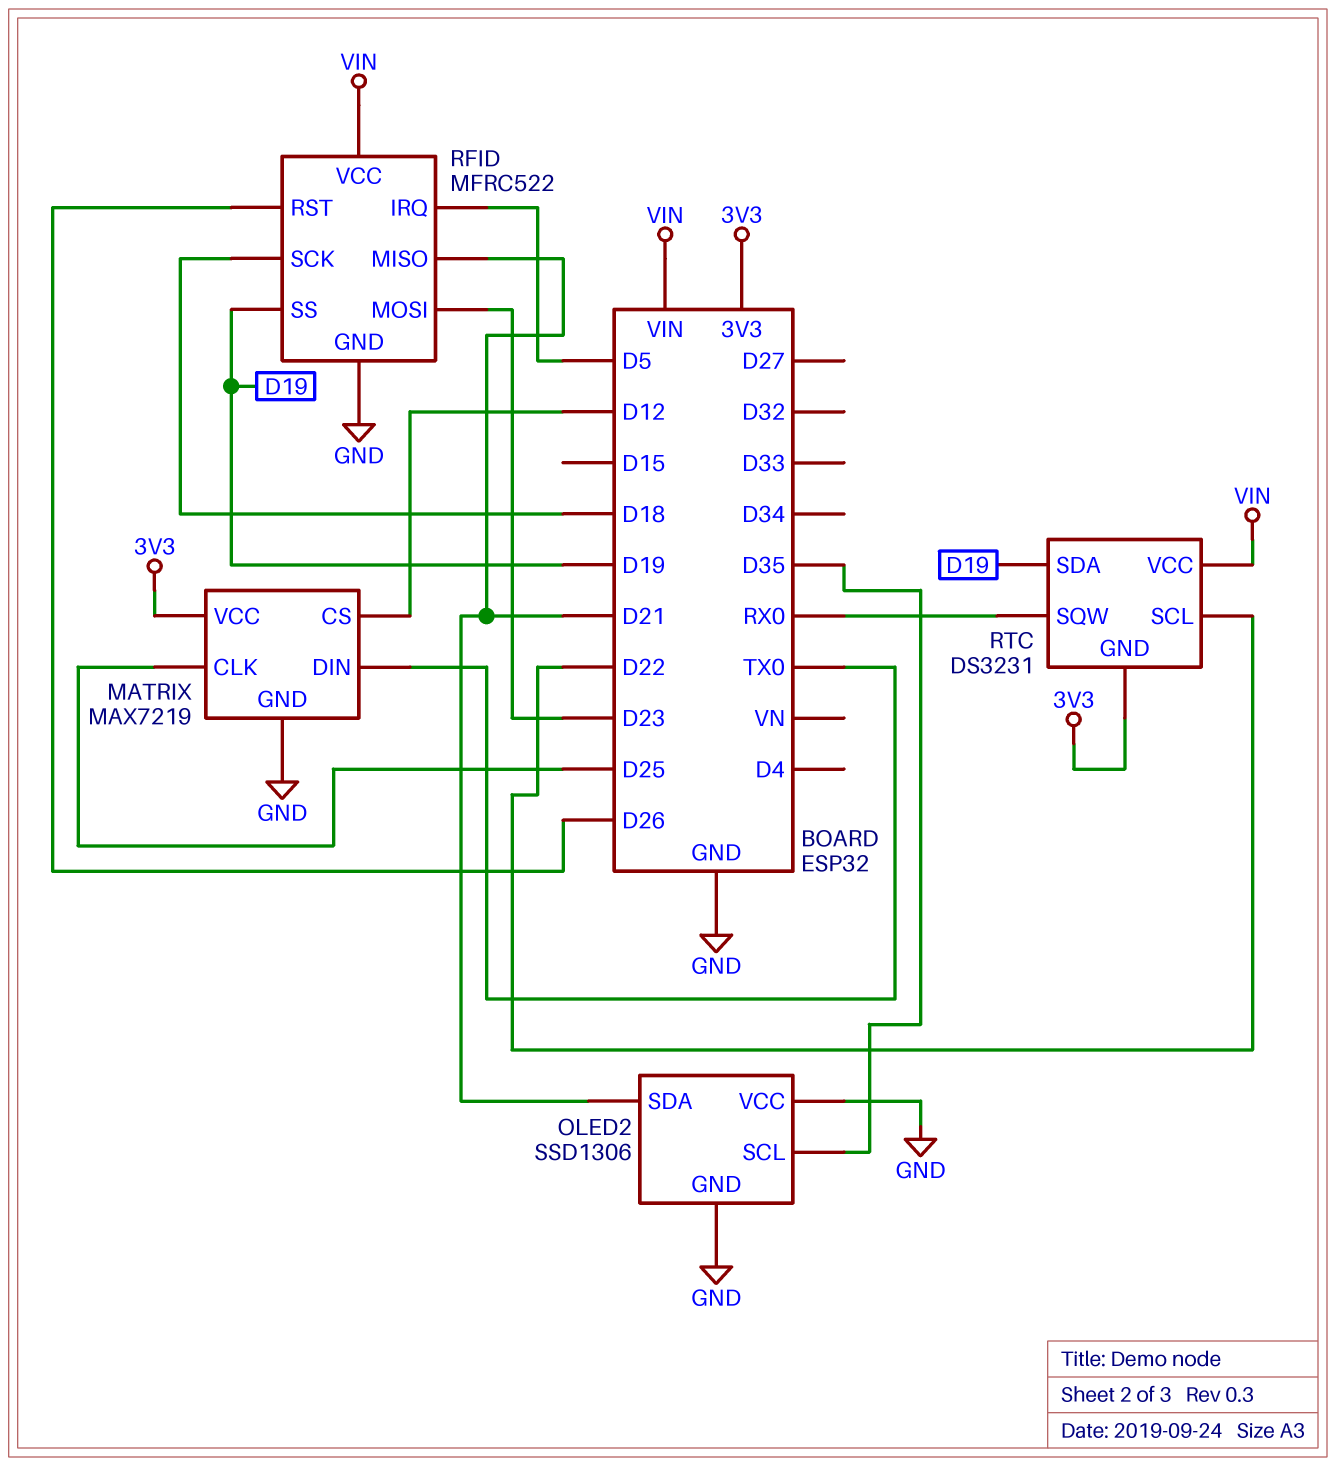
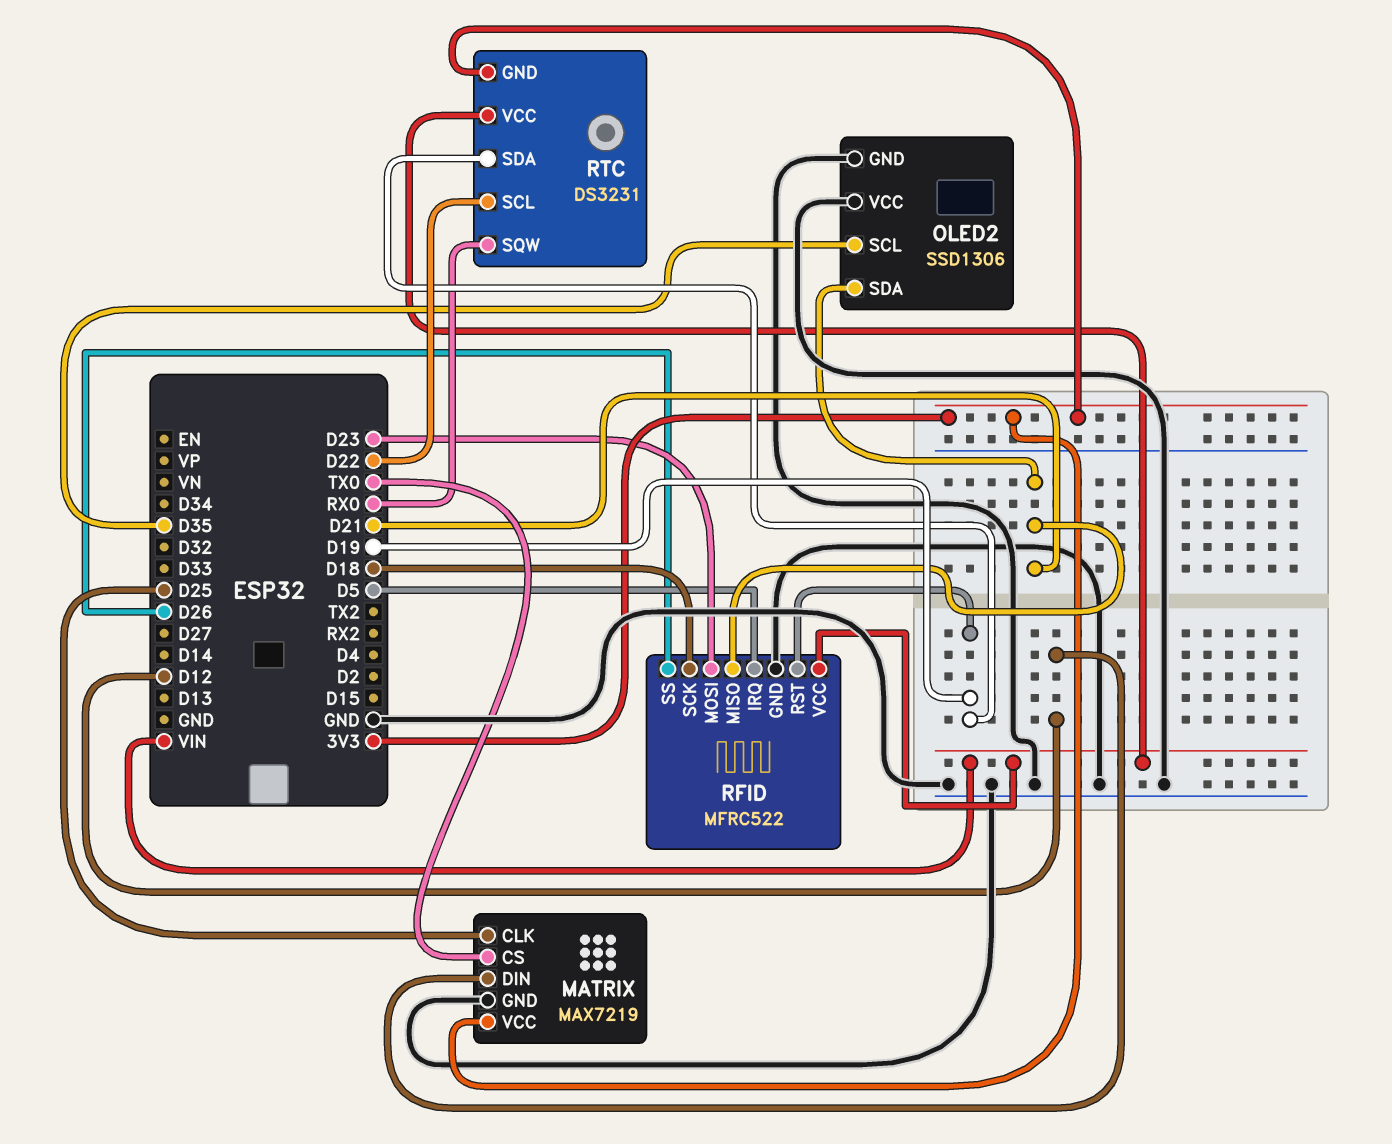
MATRIX pin CS: D12 -> TX0
MATRIX pin DIN: TX0 -> D12
RFID pin RST: D26 -> D19
RFID pin SS: D19 -> D26

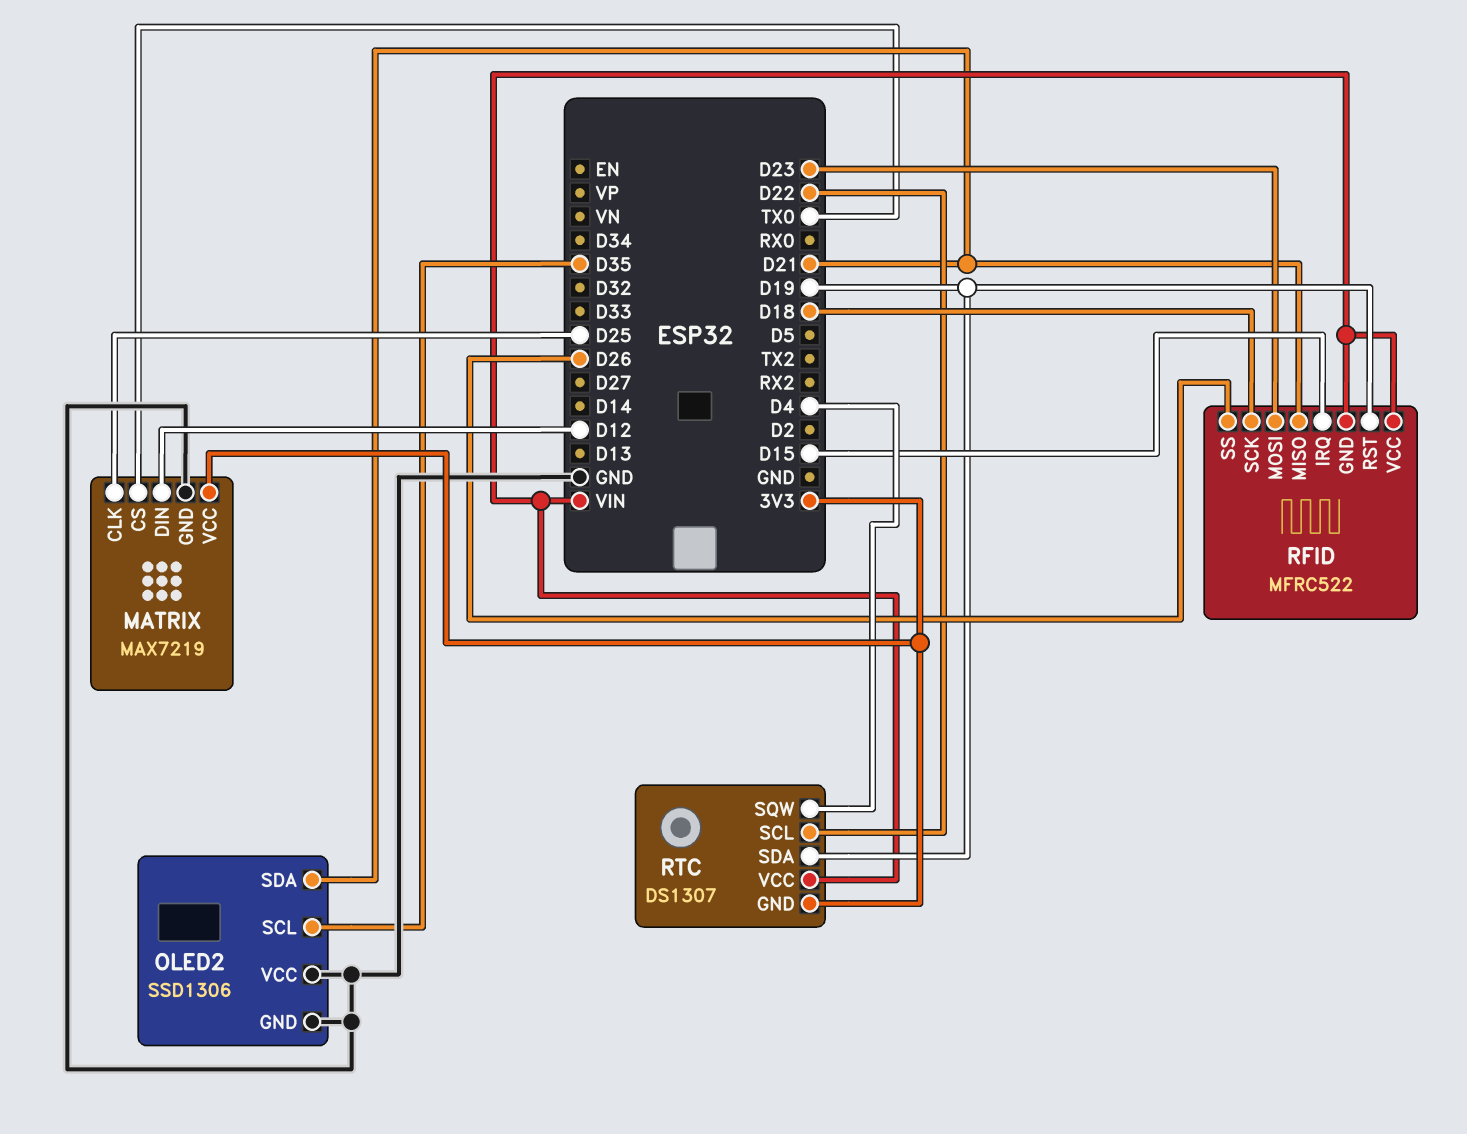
RFID pin GND: GND -> VIN
RFID pin IRQ: D5 -> D15
RTC: DS3231 -> DS1307
RTC pin SQW: RX0 -> D4

